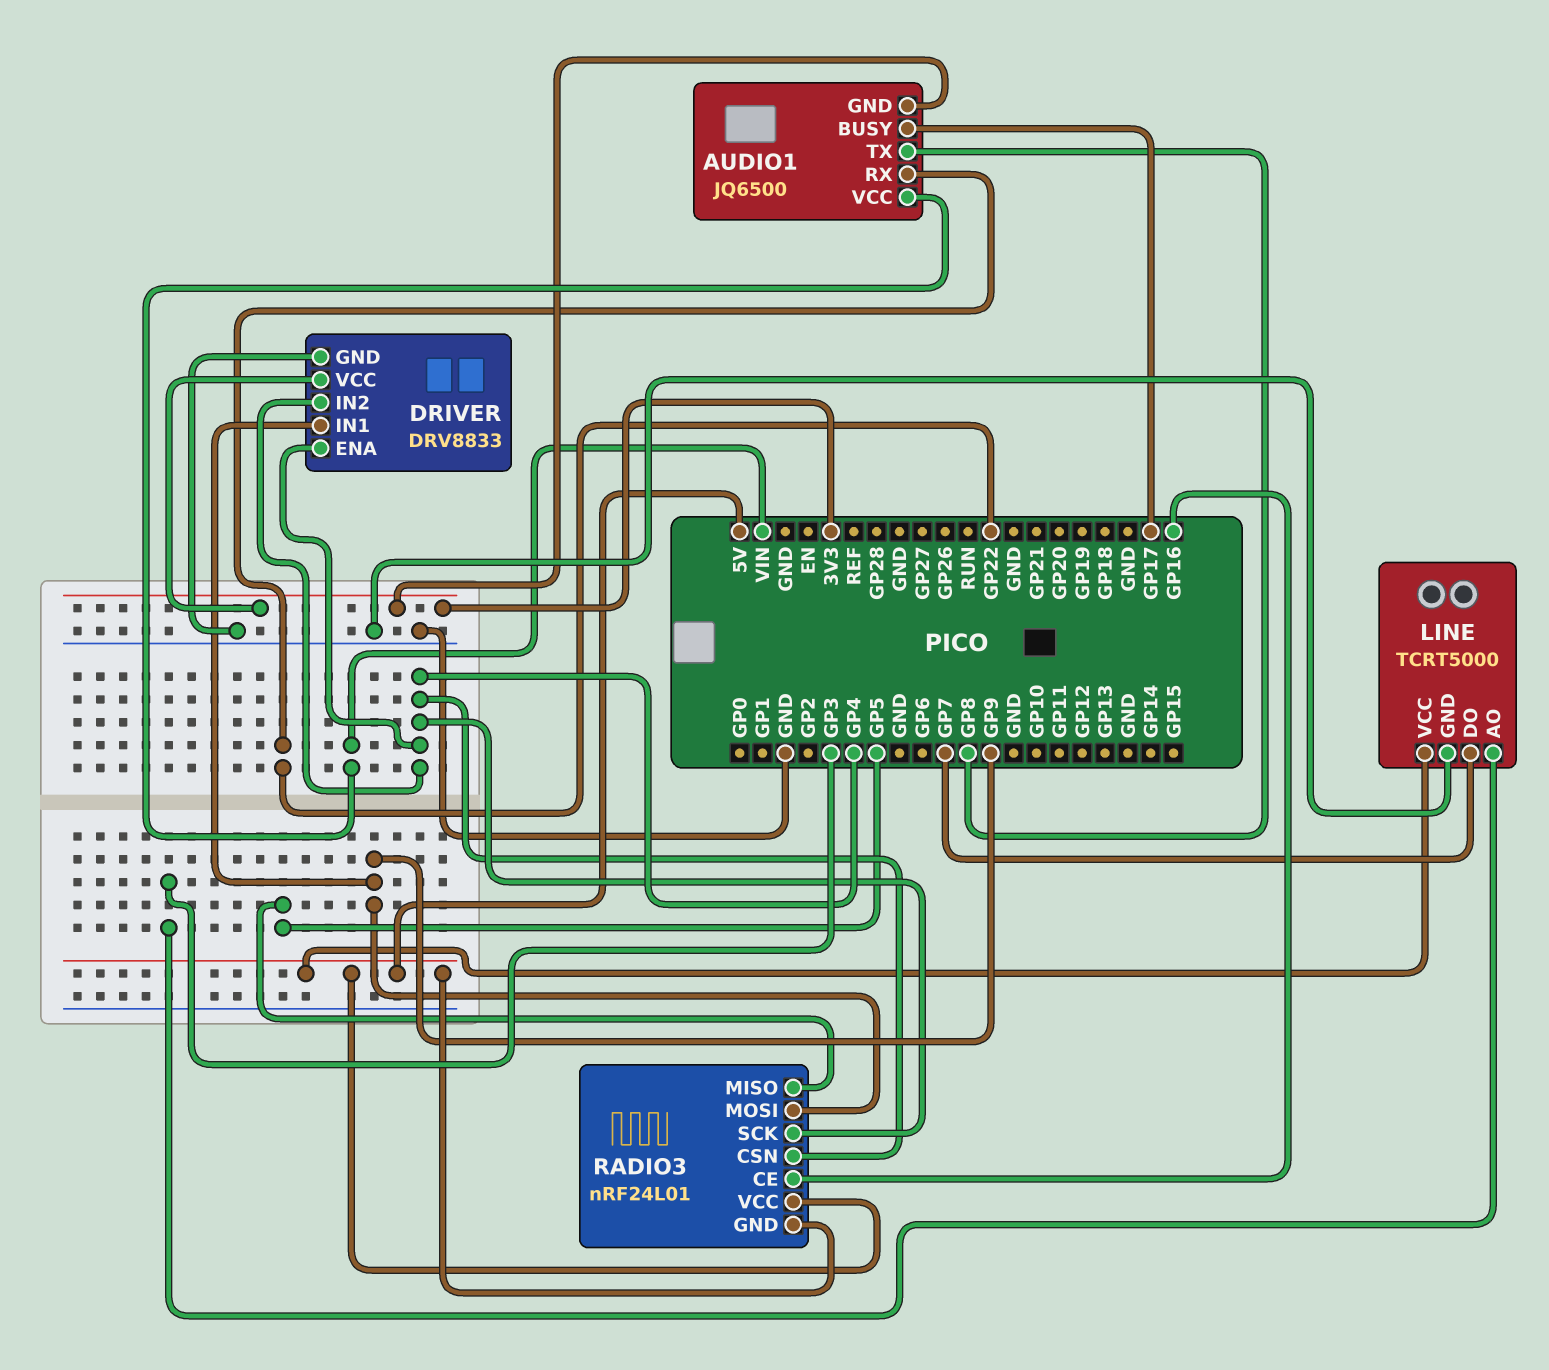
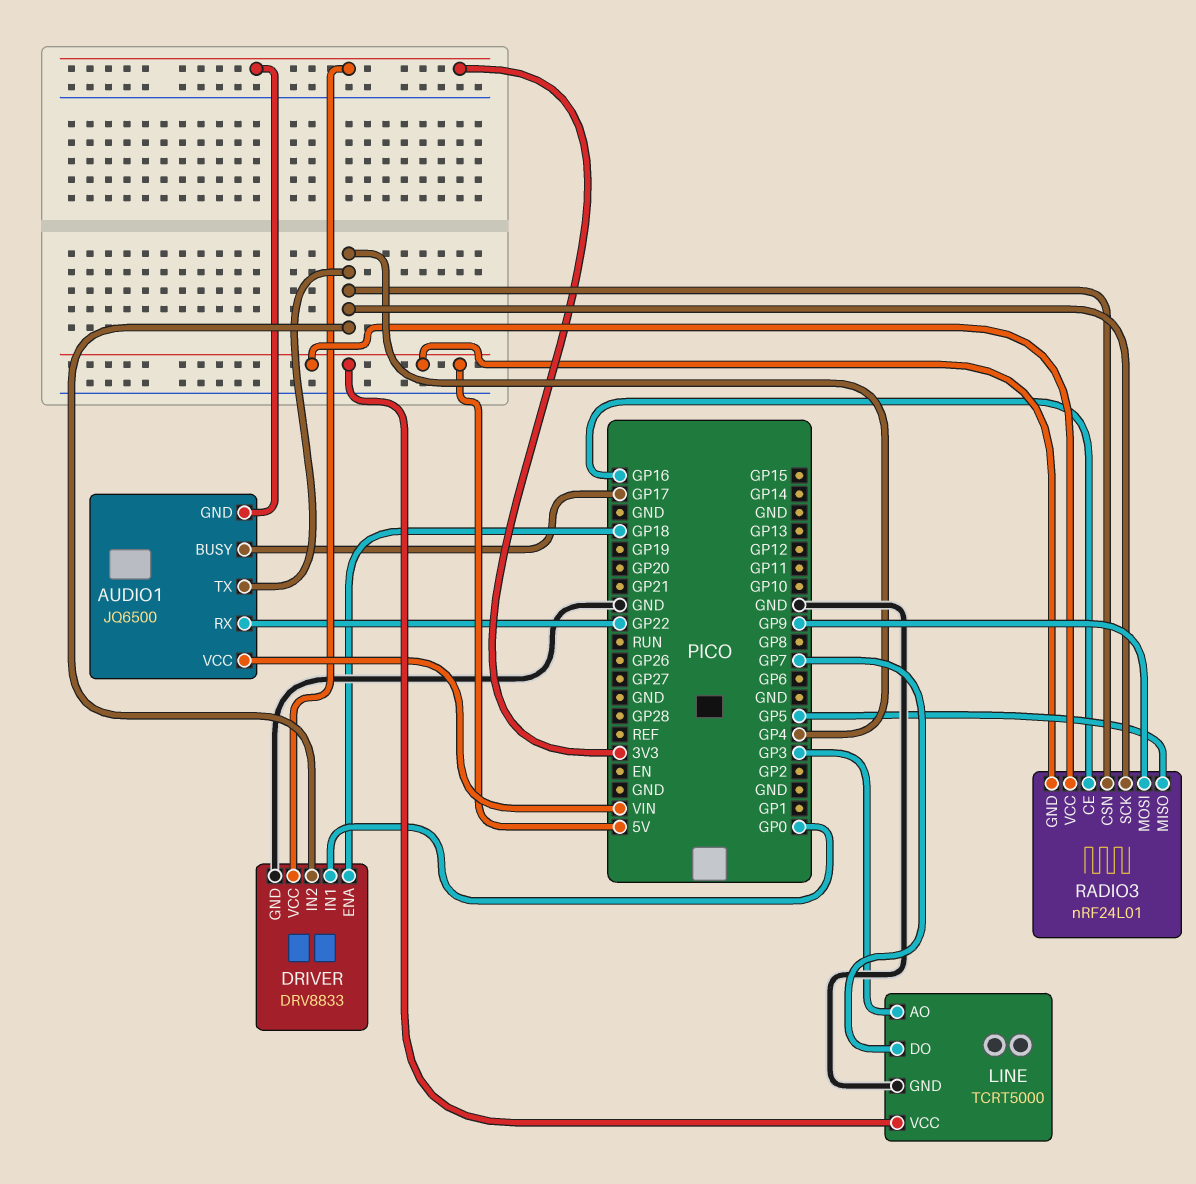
AUDIO1 pin TX: GP8 -> GP4
DRIVER pin ENA: GP4 -> GP18
DRIVER pin IN1: GP9 -> GP0

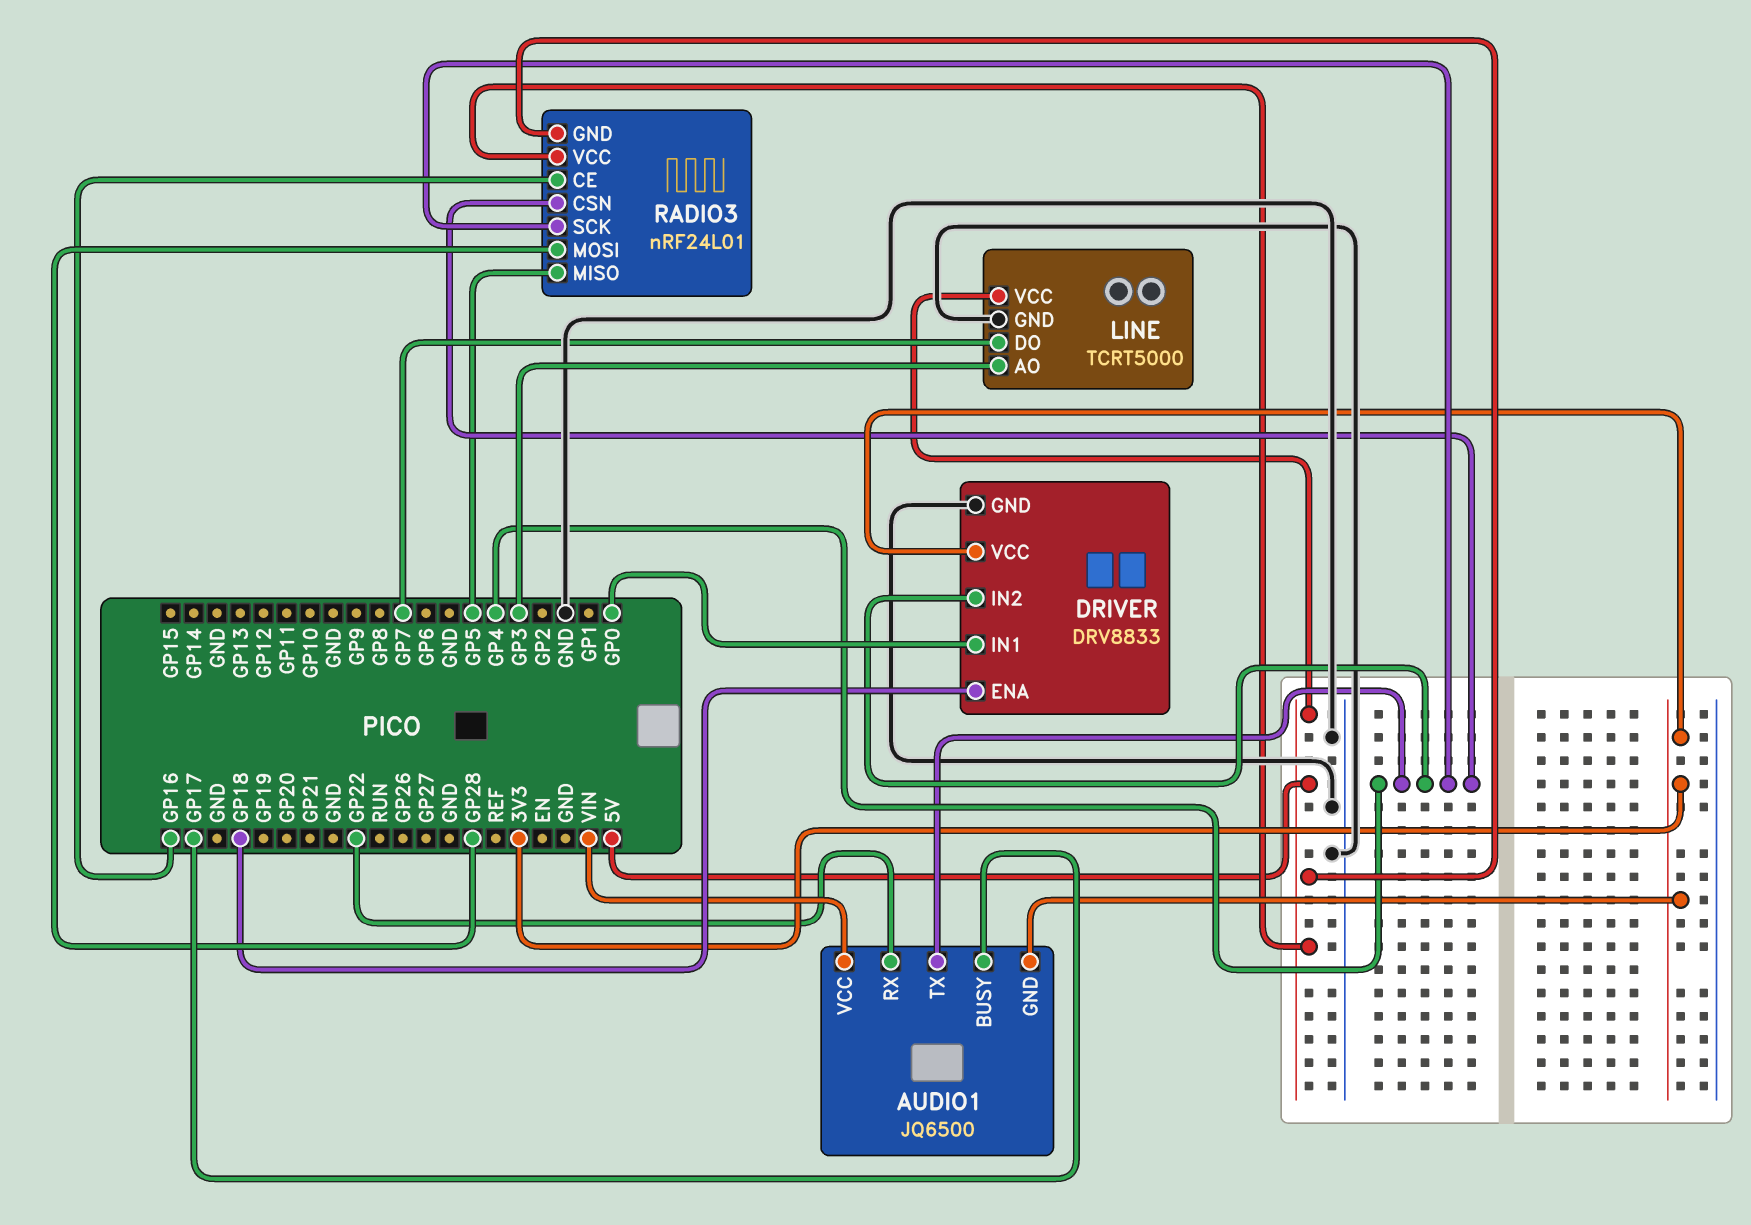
RADIO3 pin MOSI: GP9 -> GP28

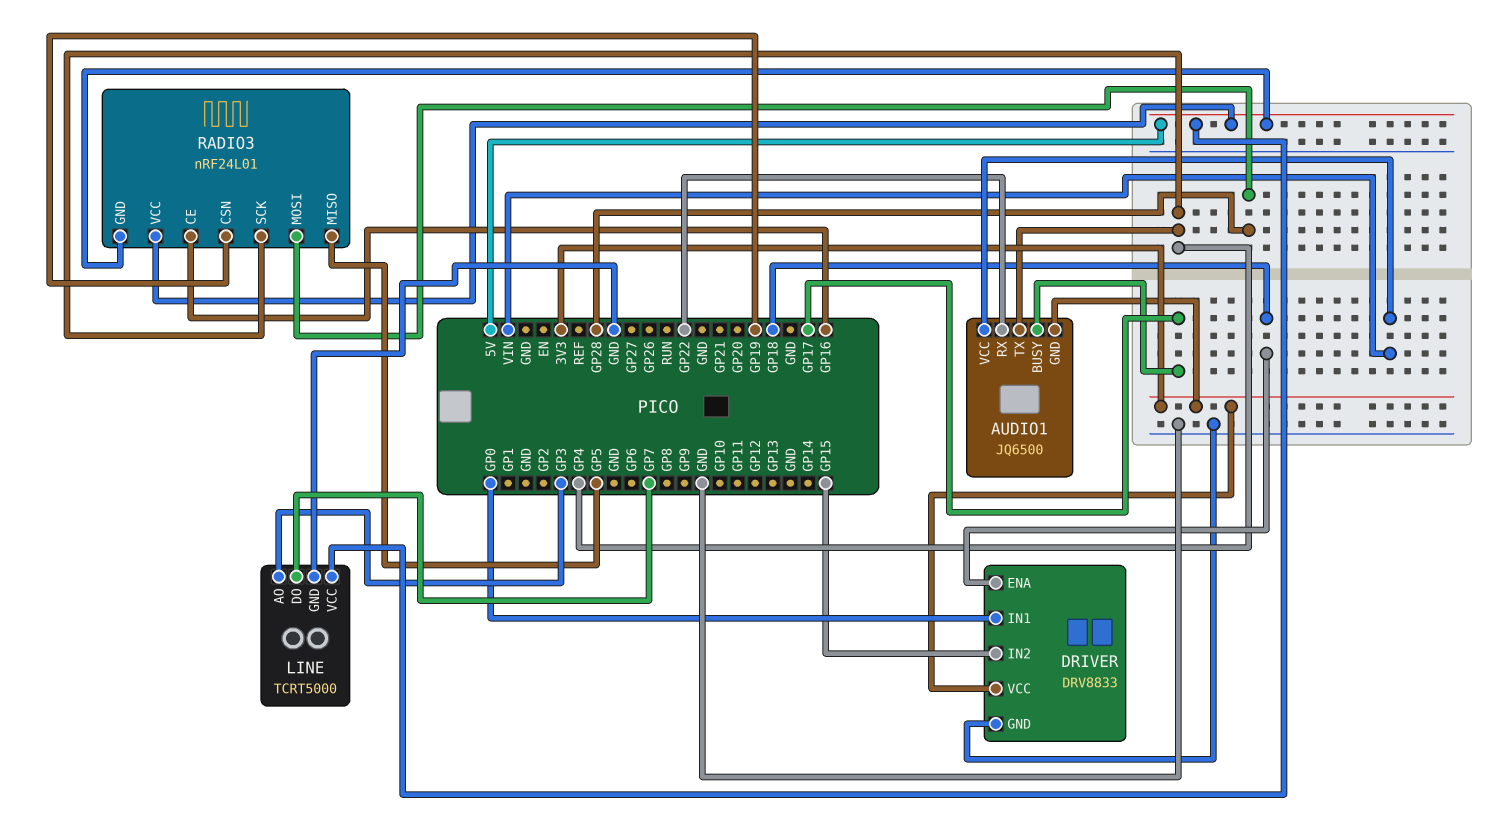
DRIVER pin IN2: GP4 -> GP15
RADIO3 pin CSN: GP4 -> GP19

